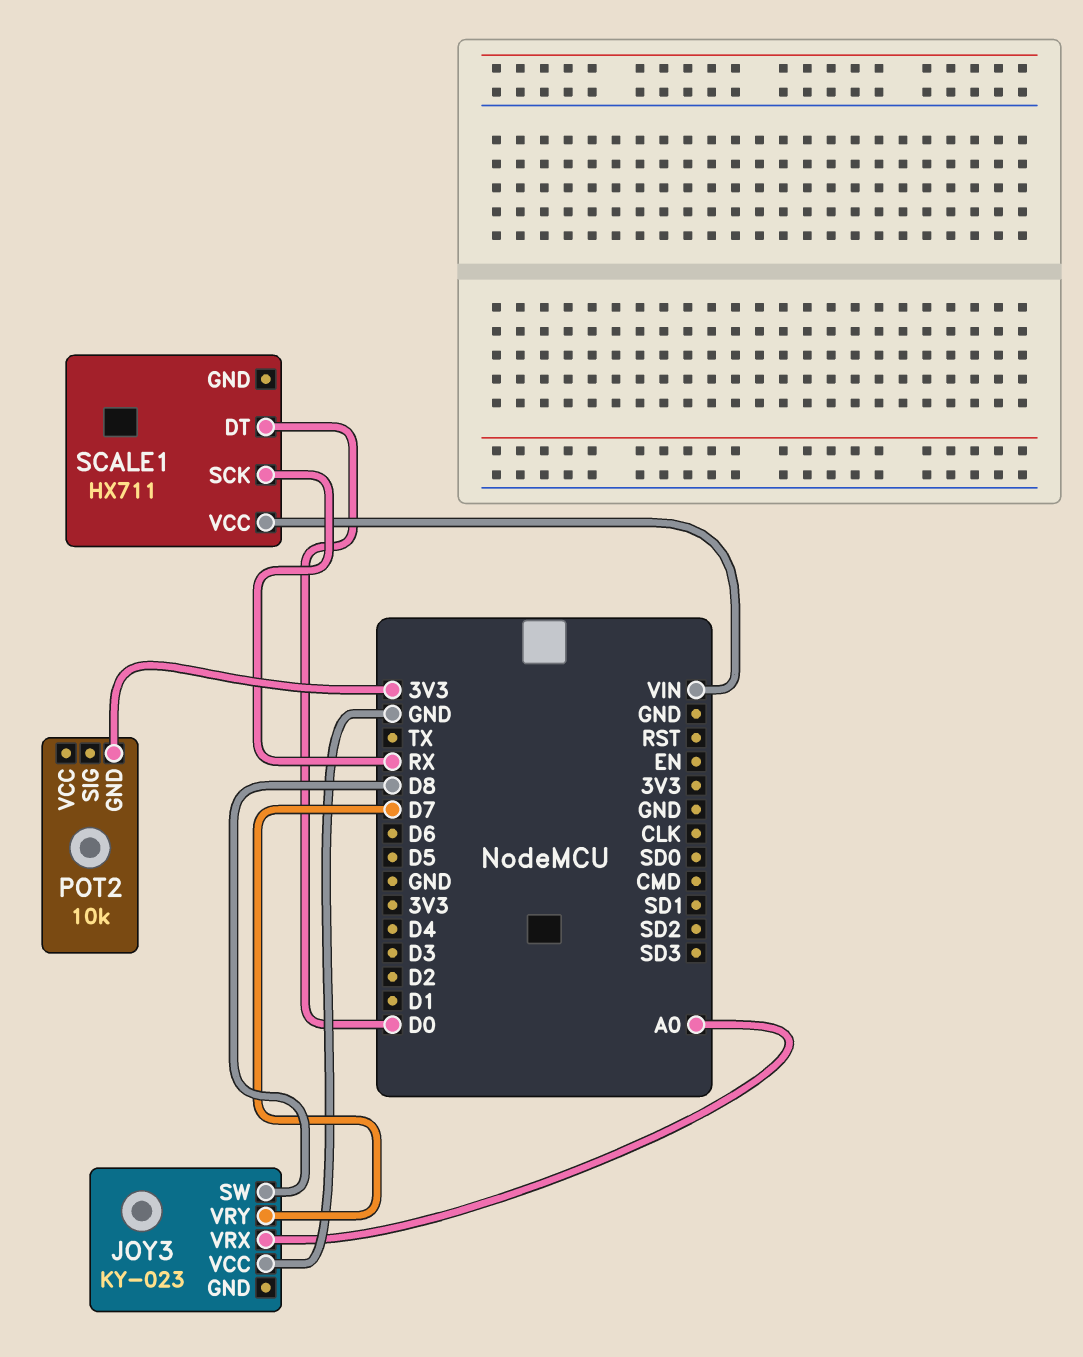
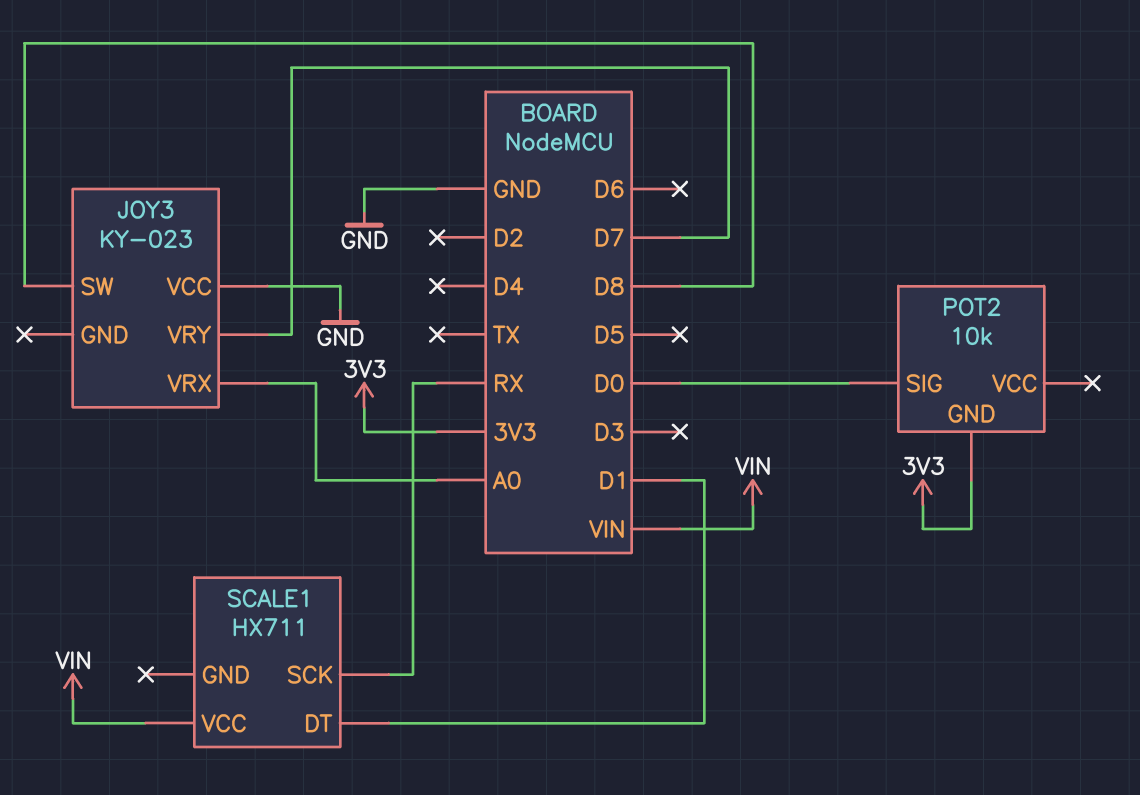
POT2 pin SIG: none -> D0
SCALE1 pin DT: D0 -> D1

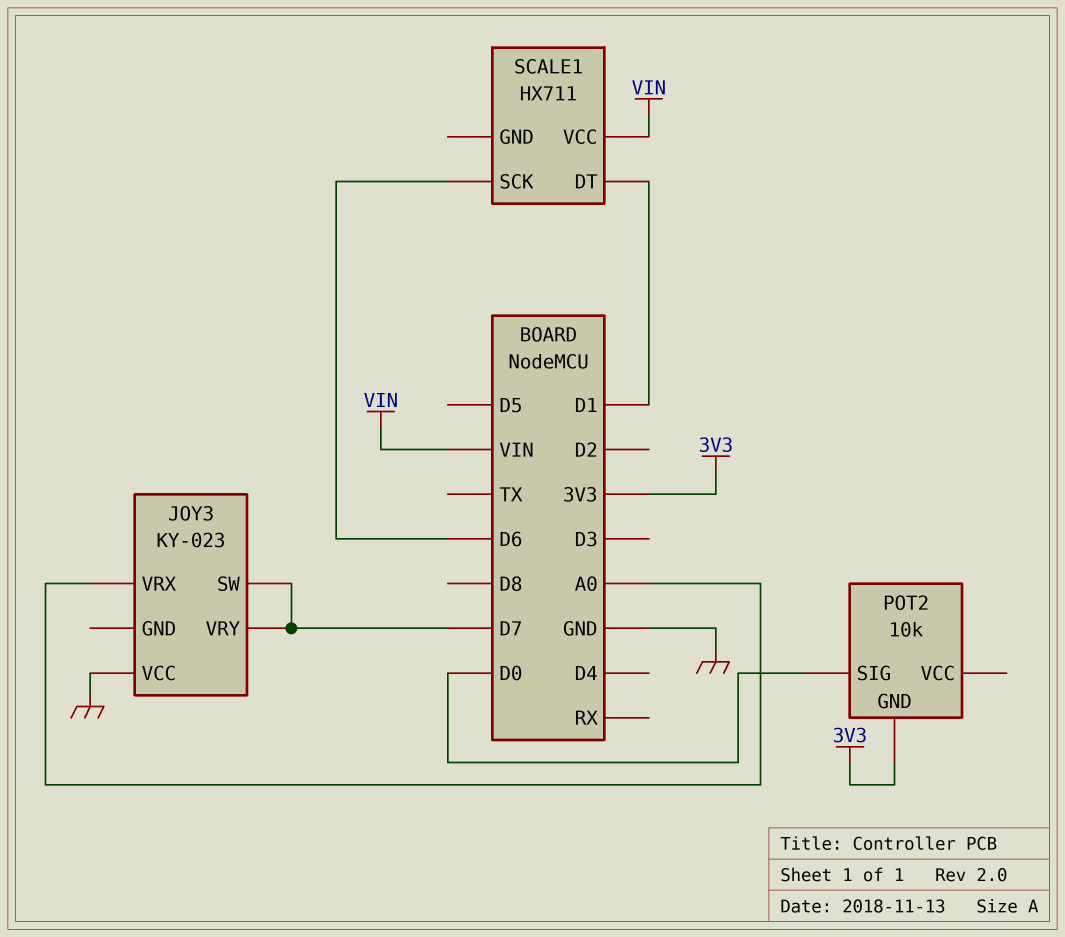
JOY3 pin SW: D8 -> D7
SCALE1 pin SCK: RX -> D6

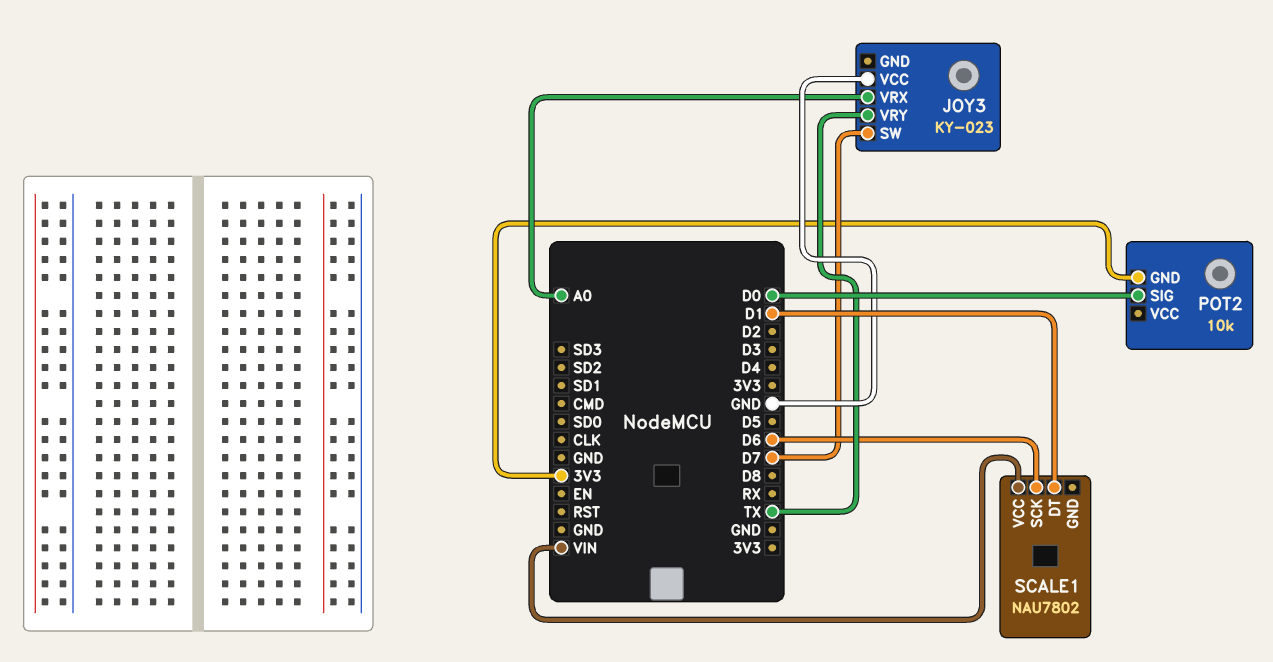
JOY3 pin VRY: D7 -> TX
SCALE1: HX711 -> NAU7802

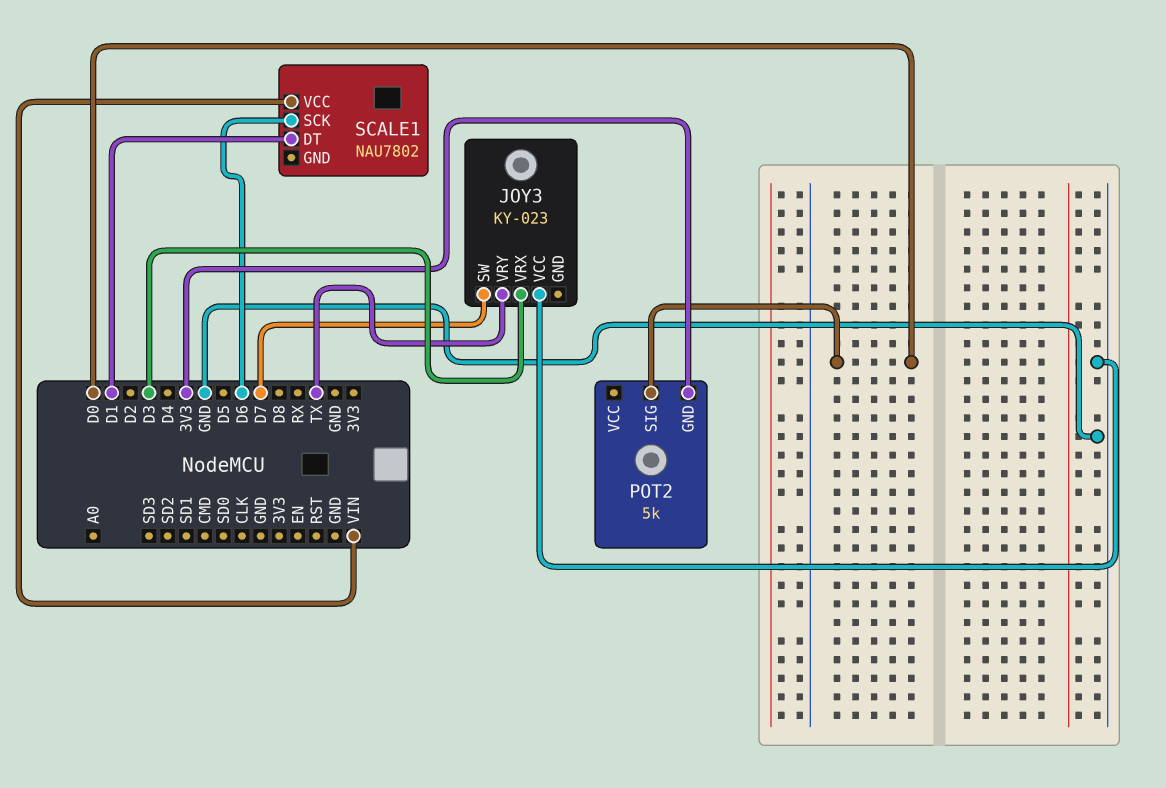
JOY3 pin VRX: A0 -> D3
POT2: 10k -> 5k

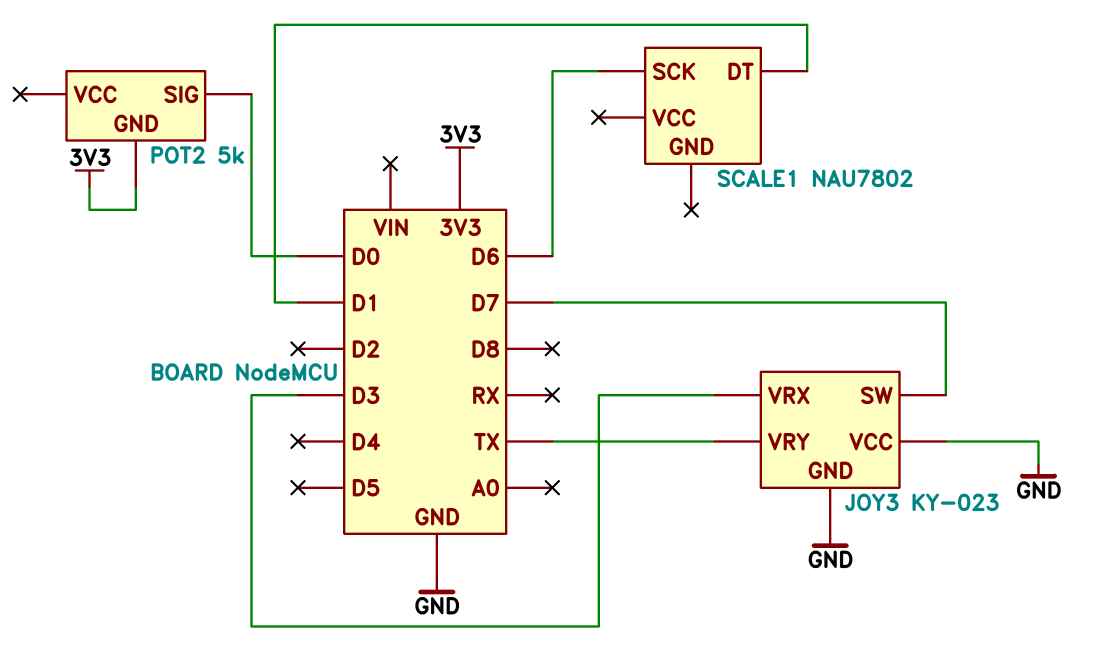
JOY3 pin GND: none -> GND
SCALE1 pin VCC: VIN -> none

